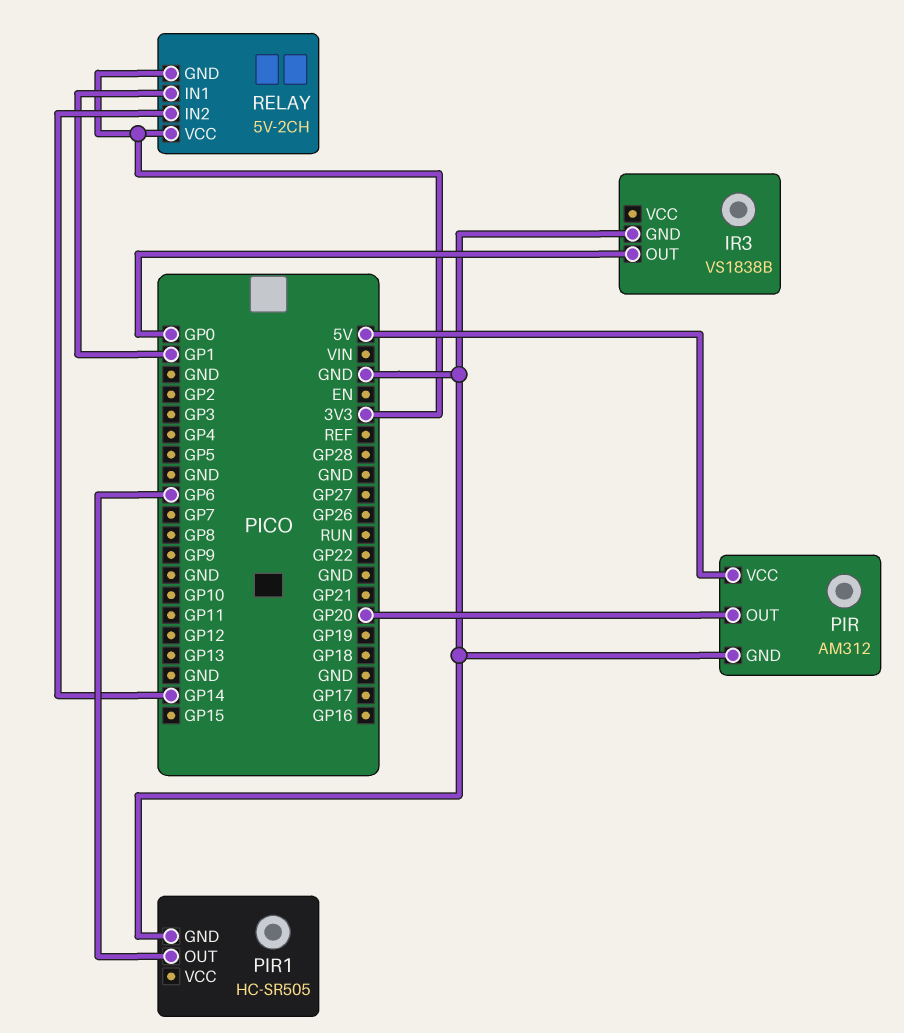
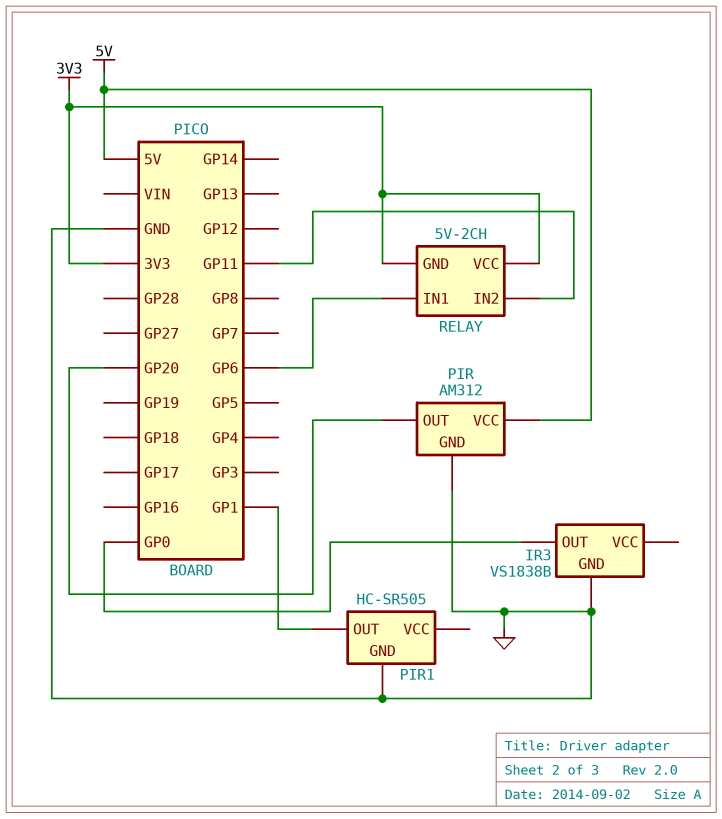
PIR1 pin OUT: GP6 -> GP1
RELAY pin IN1: GP1 -> GP6
RELAY pin IN2: GP14 -> GP11

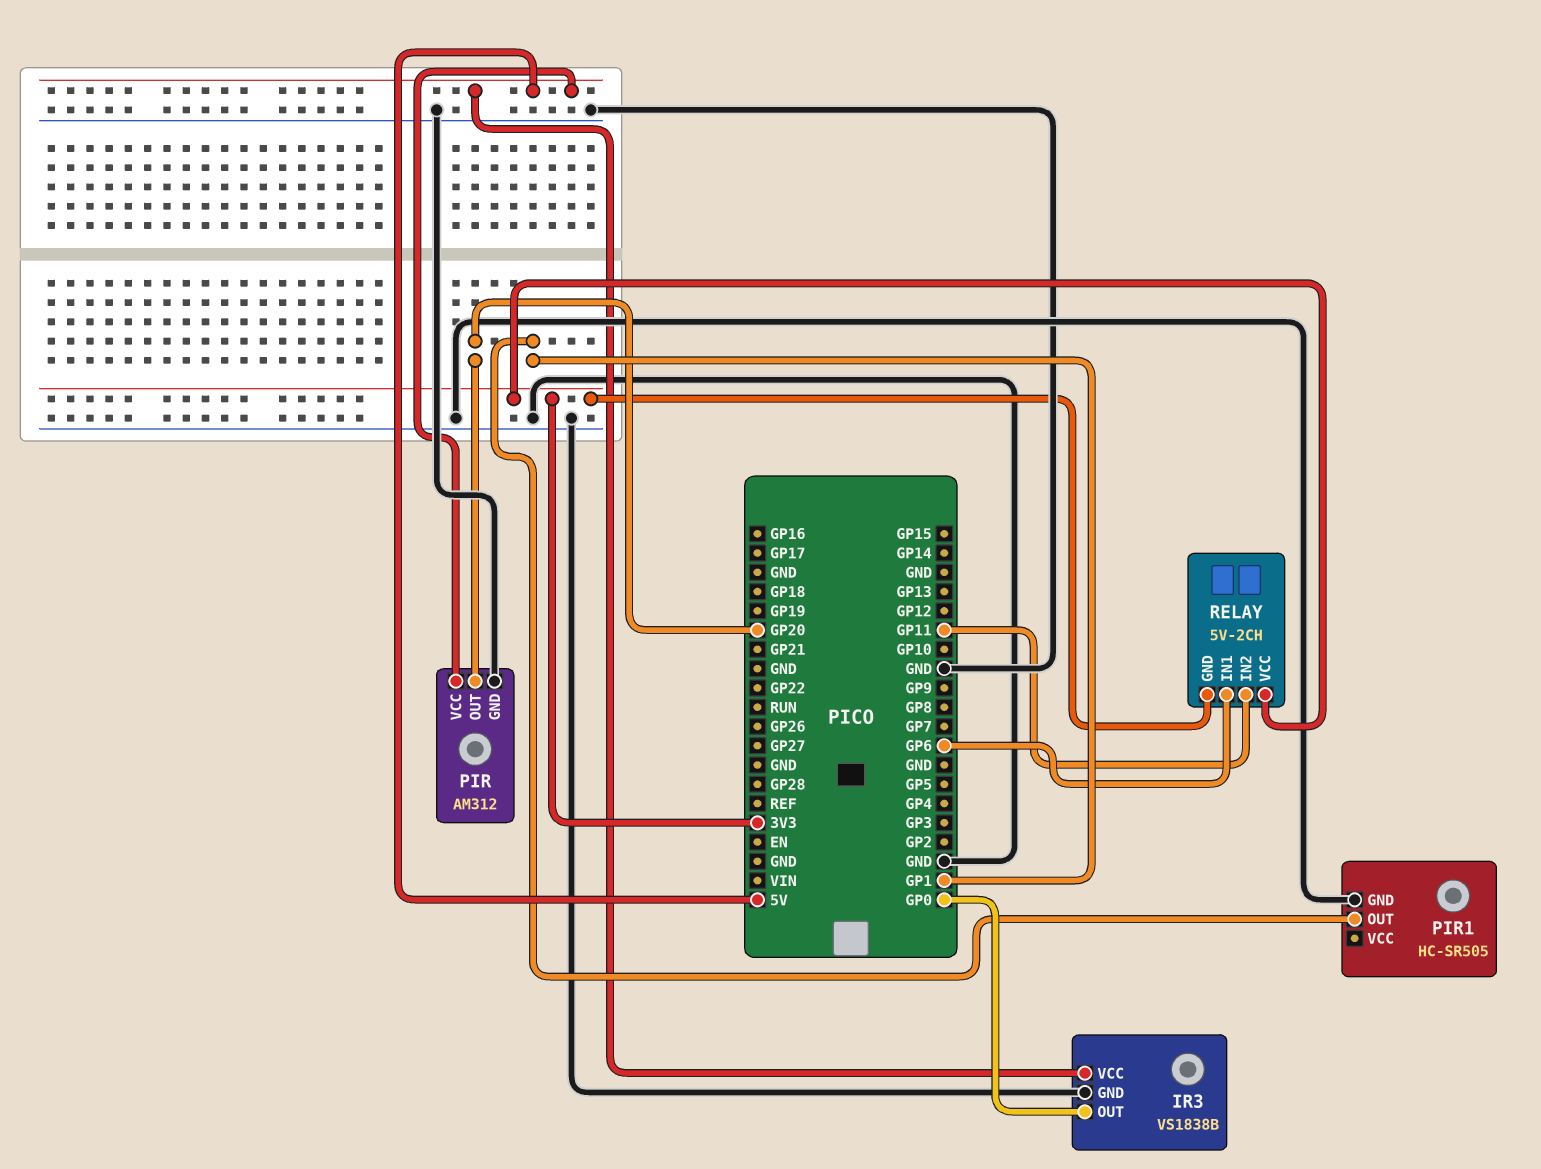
IR3 pin VCC: none -> 5V

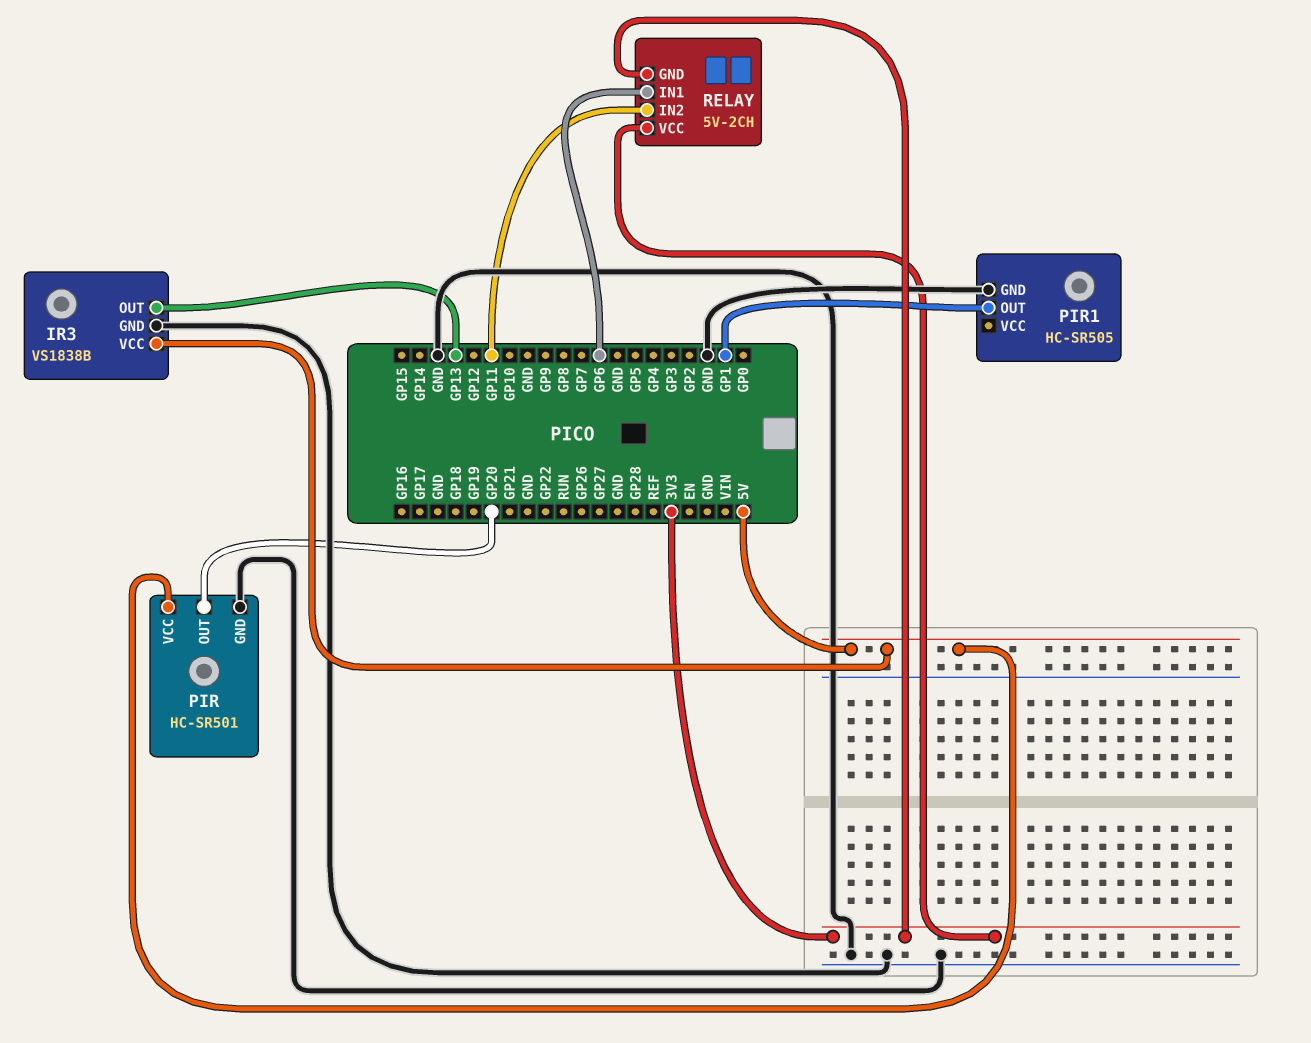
IR3 pin OUT: GP0 -> GP13
PIR: AM312 -> HC-SR501

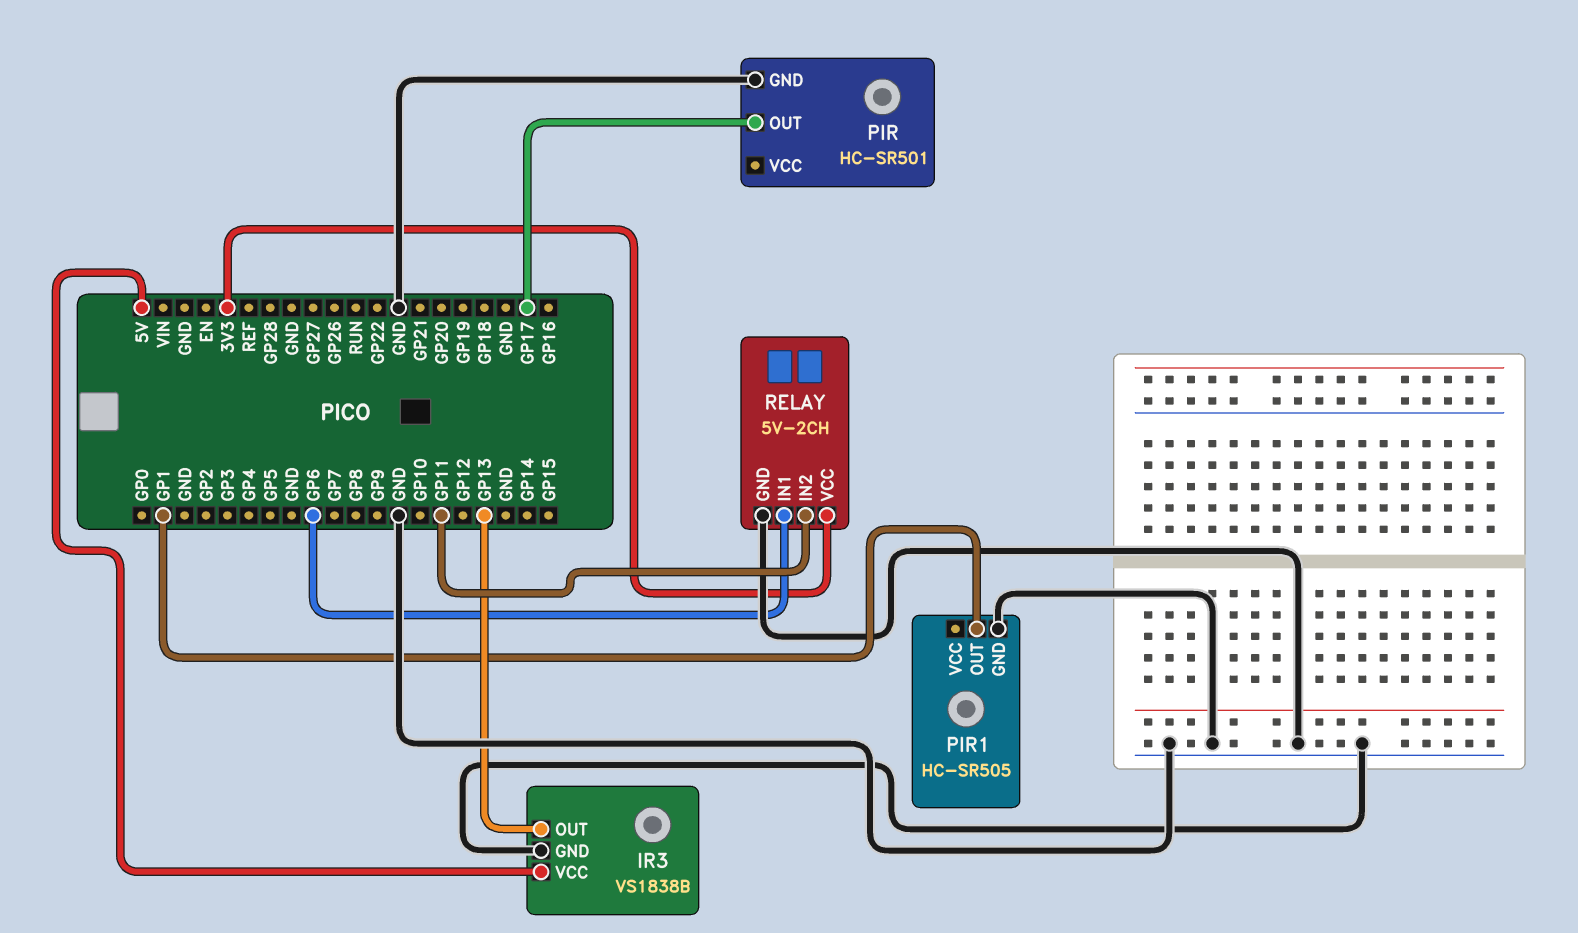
PIR pin OUT: GP20 -> GP17
PIR pin VCC: 5V -> none
RELAY pin GND: 3V3 -> GND

